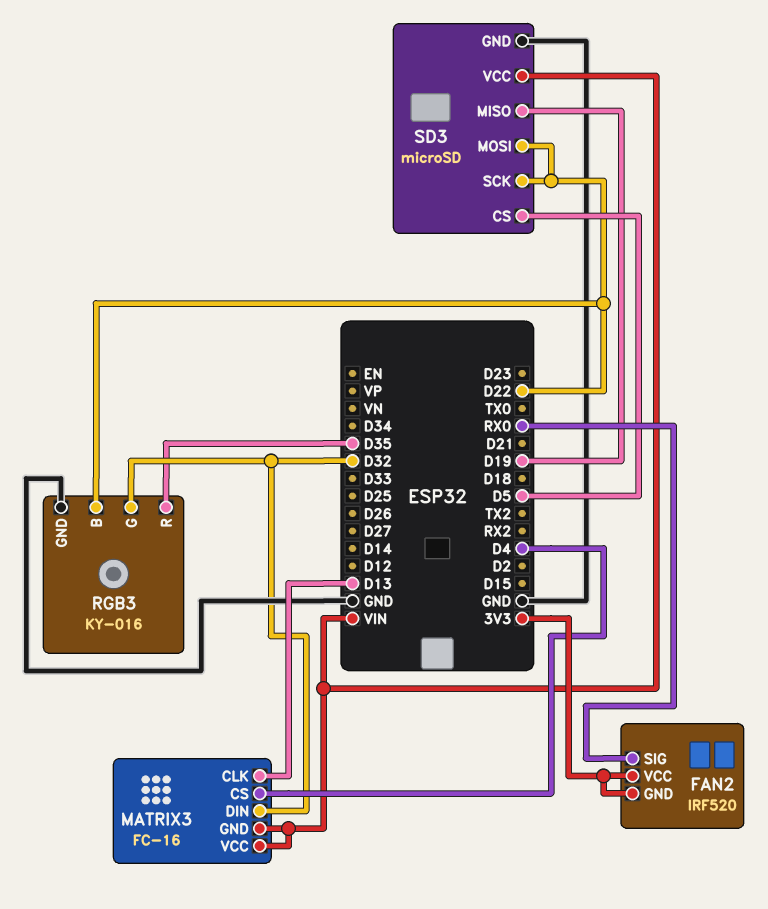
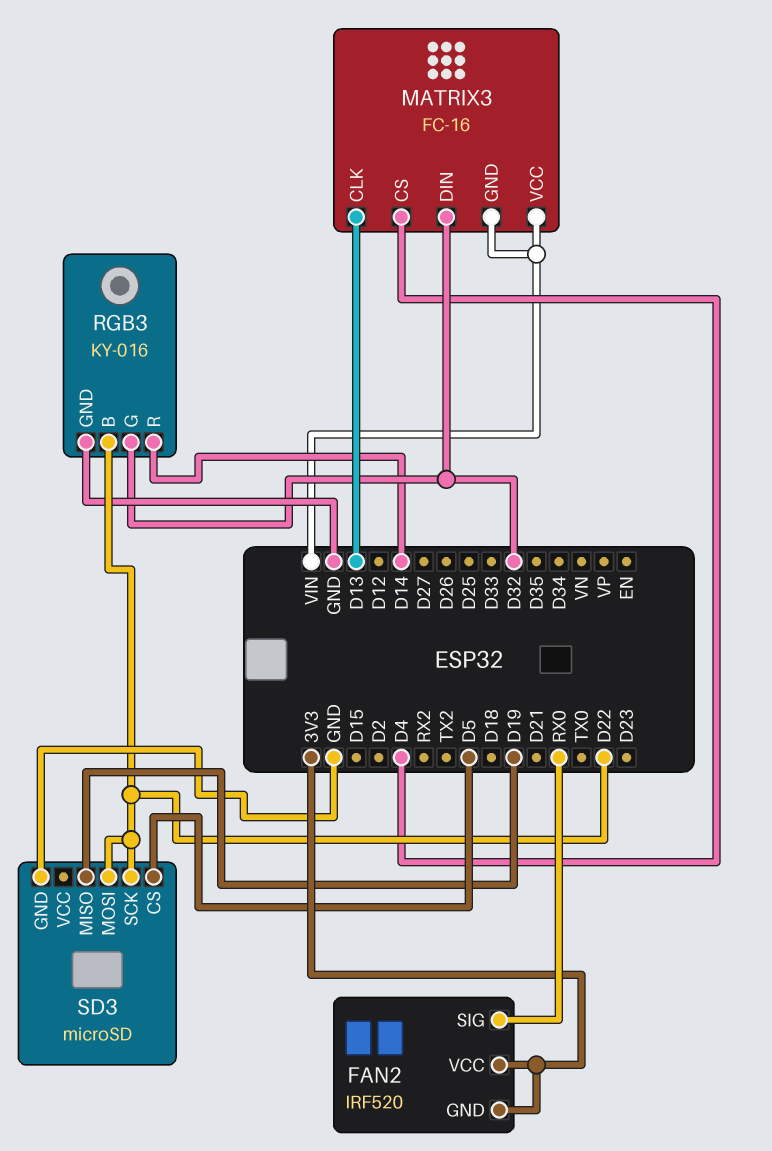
RGB3 pin R: D35 -> D14
SD3 pin VCC: VIN -> none

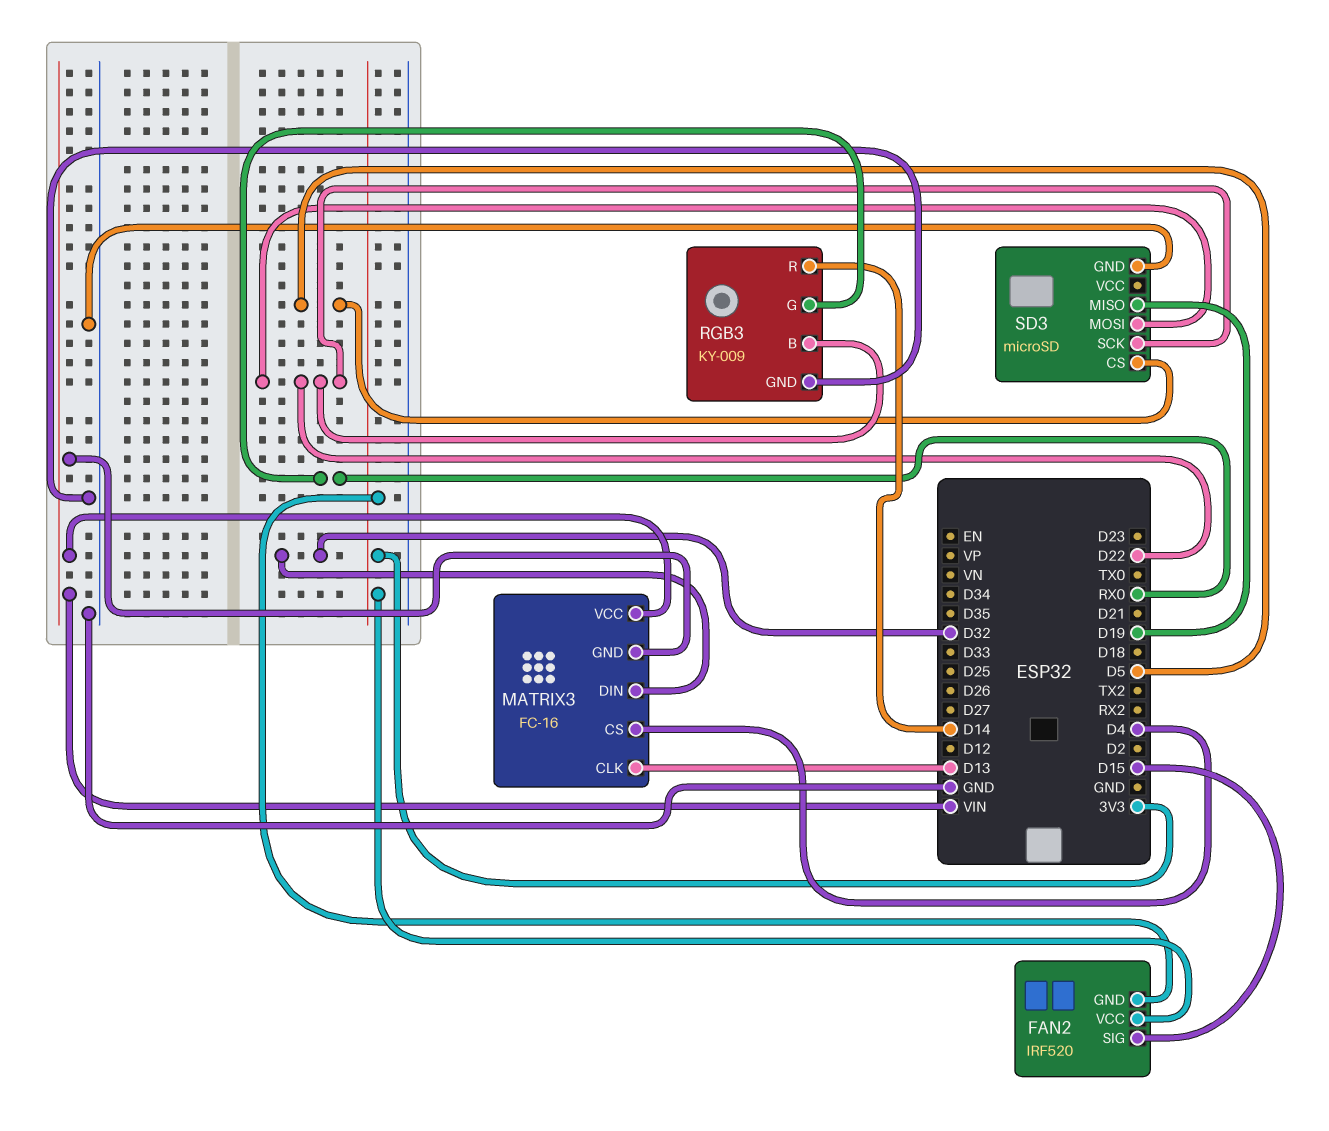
FAN2 pin SIG: RX0 -> D15
RGB3: KY-016 -> KY-009
RGB3 pin G: D32 -> RX0

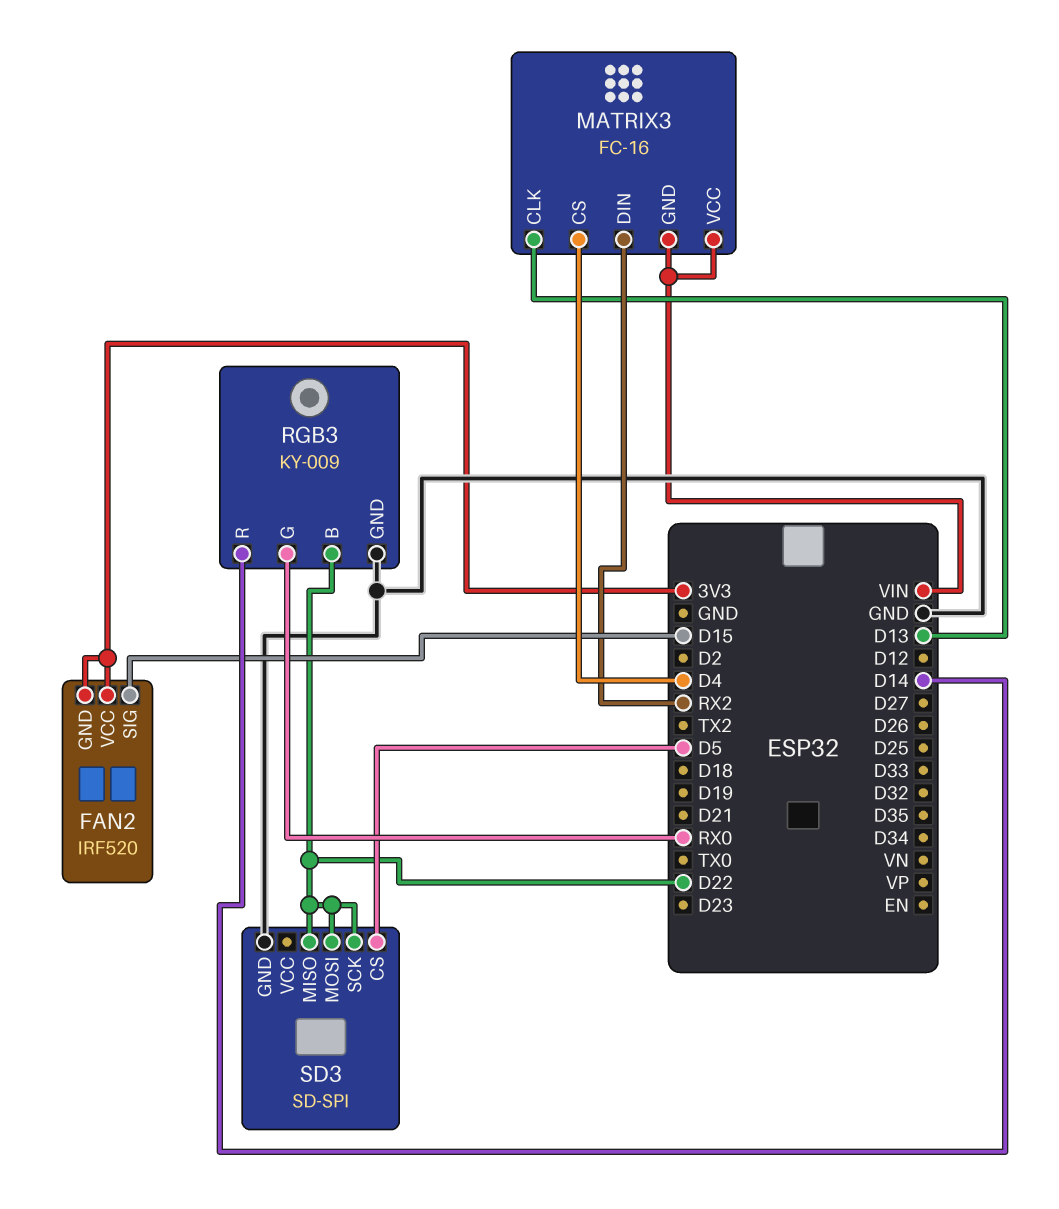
MATRIX3 pin DIN: D32 -> RX2
SD3: microSD -> SD-SPI
SD3 pin MISO: D19 -> D22

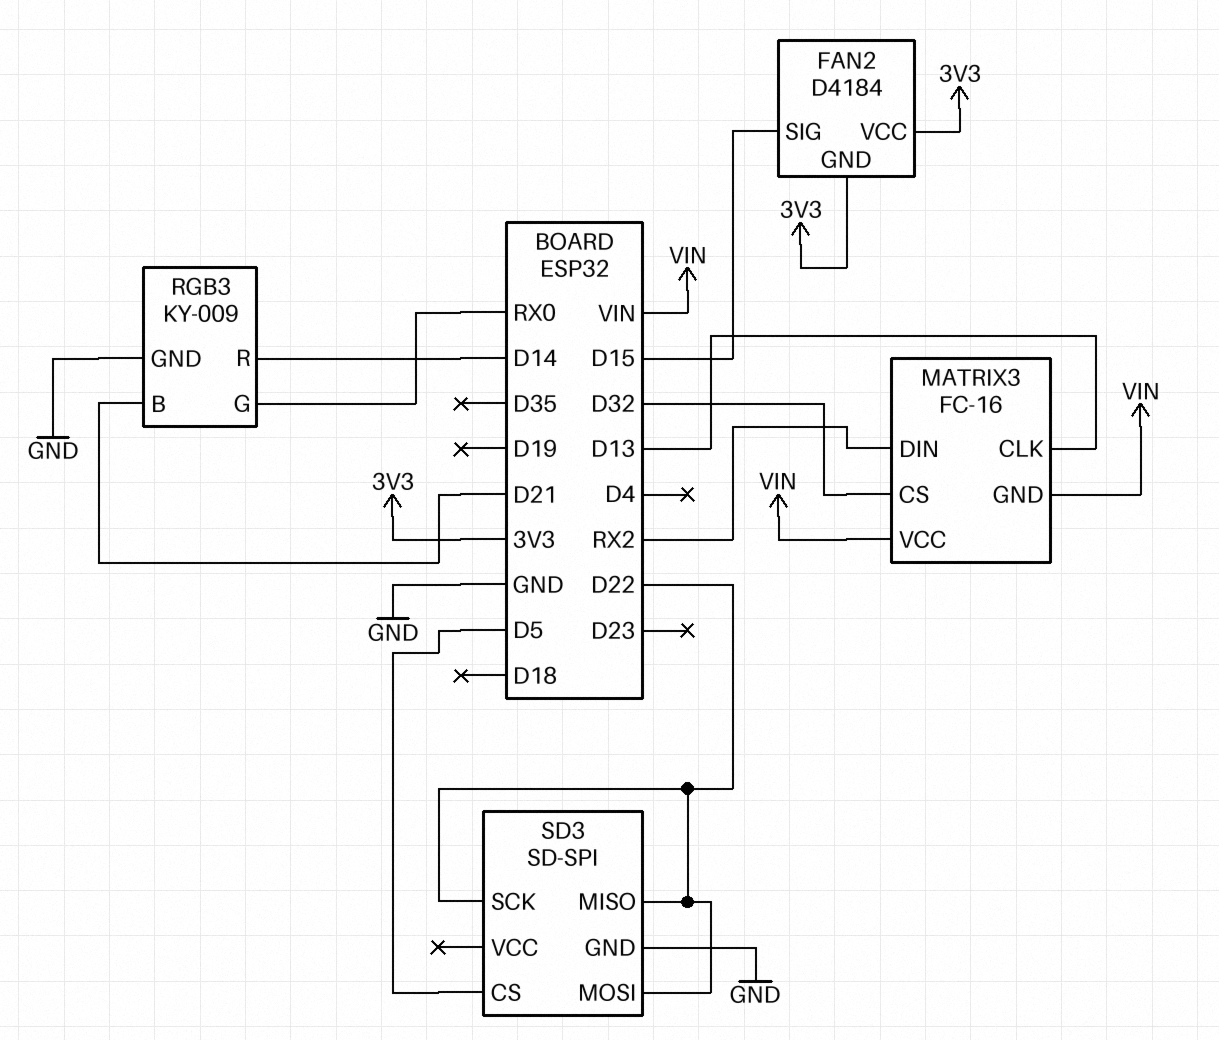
FAN2: IRF520 -> D4184
MATRIX3 pin CS: D4 -> D32
RGB3 pin B: D22 -> D21

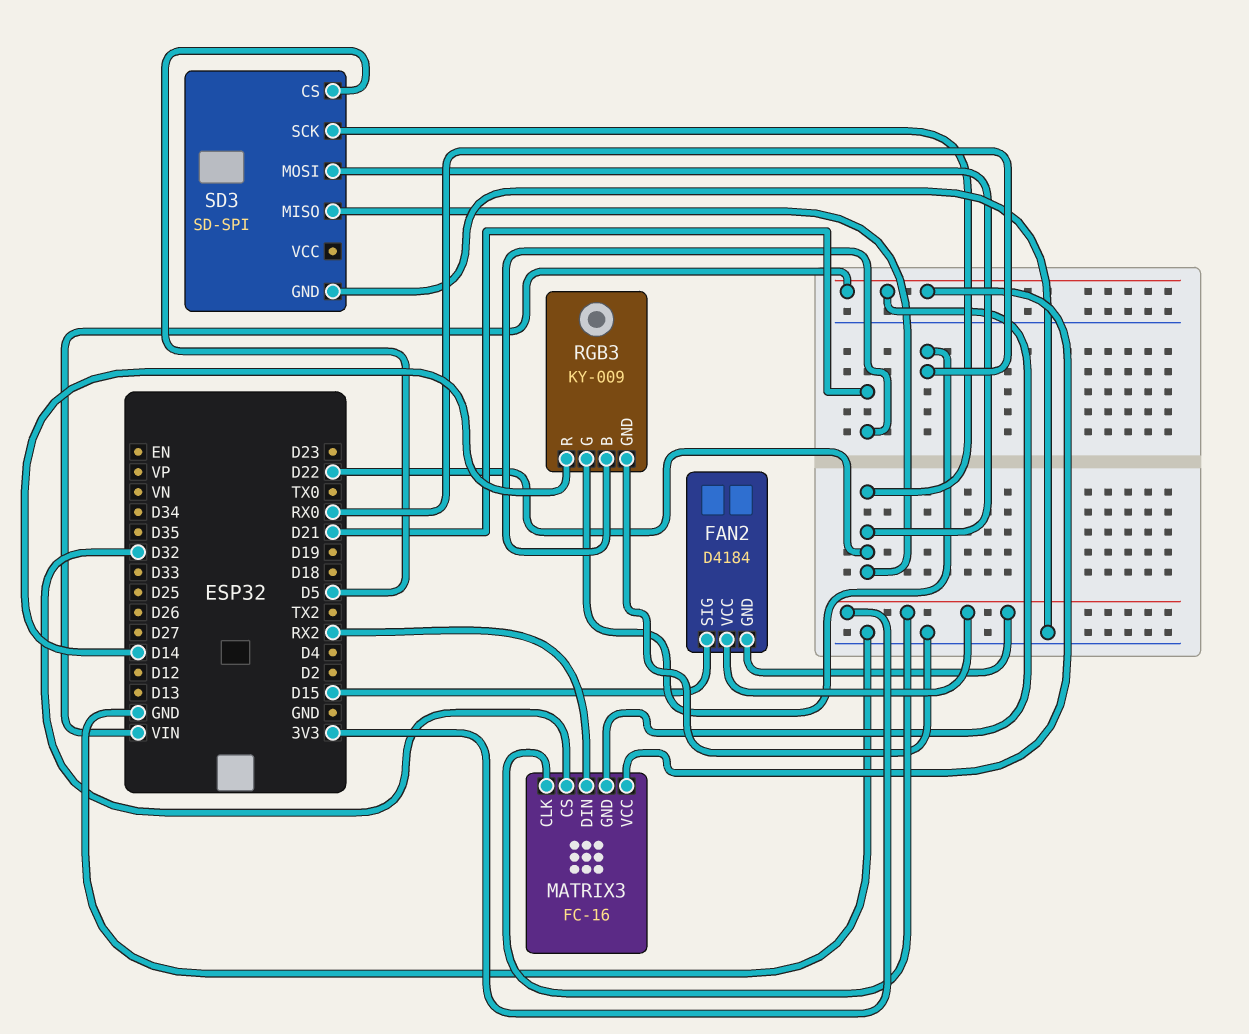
MATRIX3 pin CLK: D13 -> 3V3

